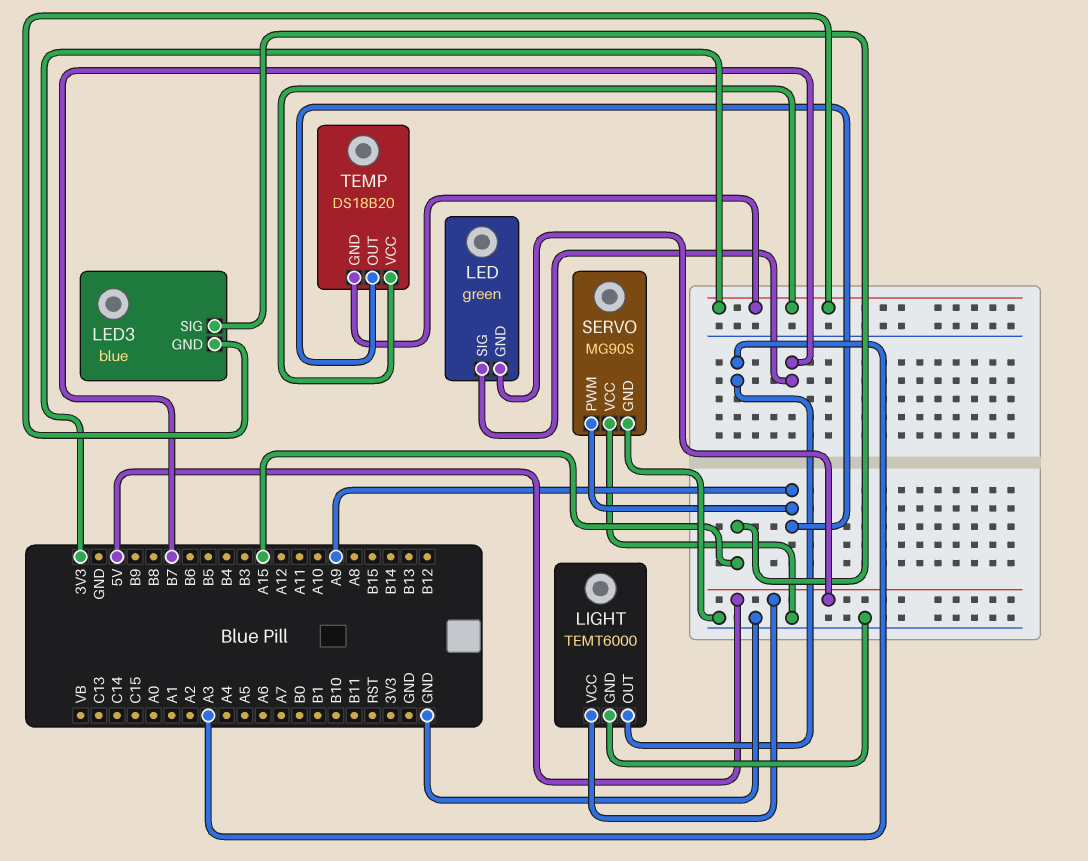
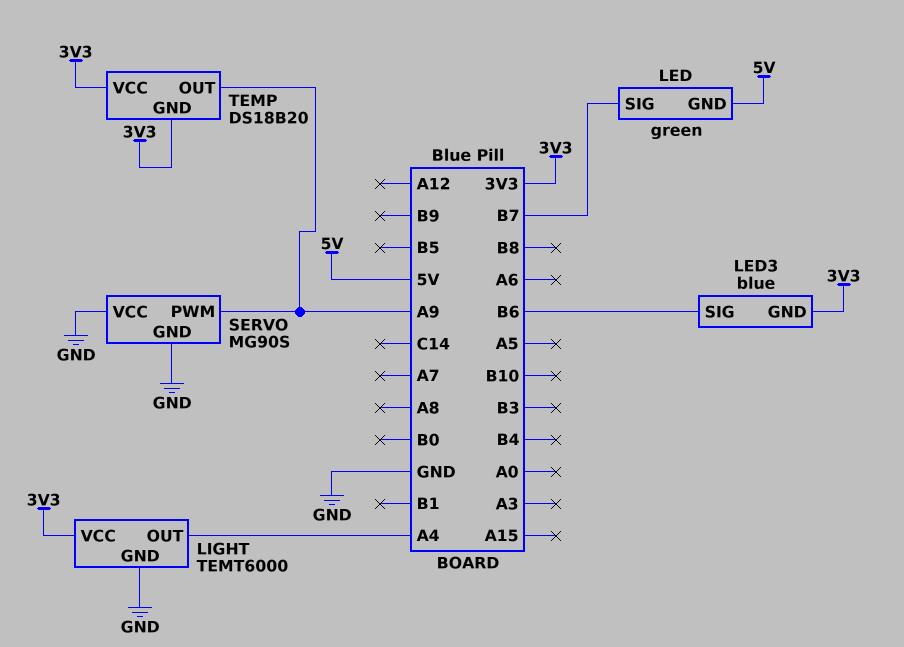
LED3 pin SIG: A15 -> B6
LIGHT pin OUT: A3 -> A4
LIGHT pin VCC: 5V -> 3V3

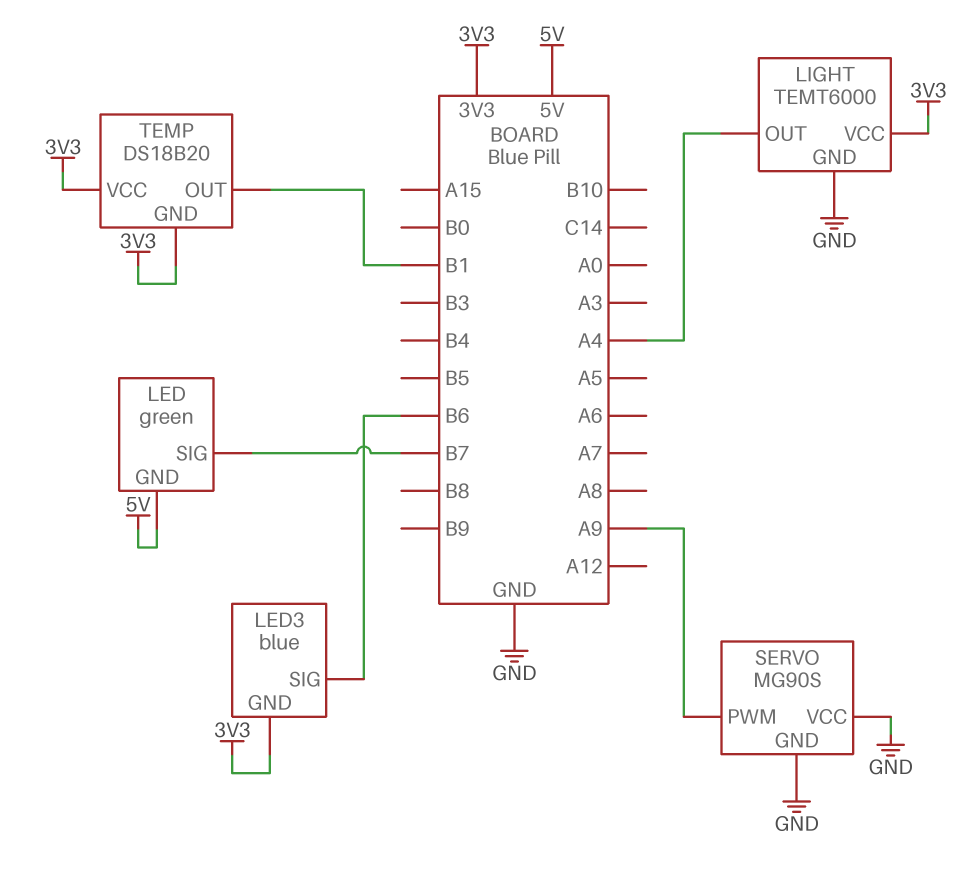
TEMP pin OUT: A9 -> B1

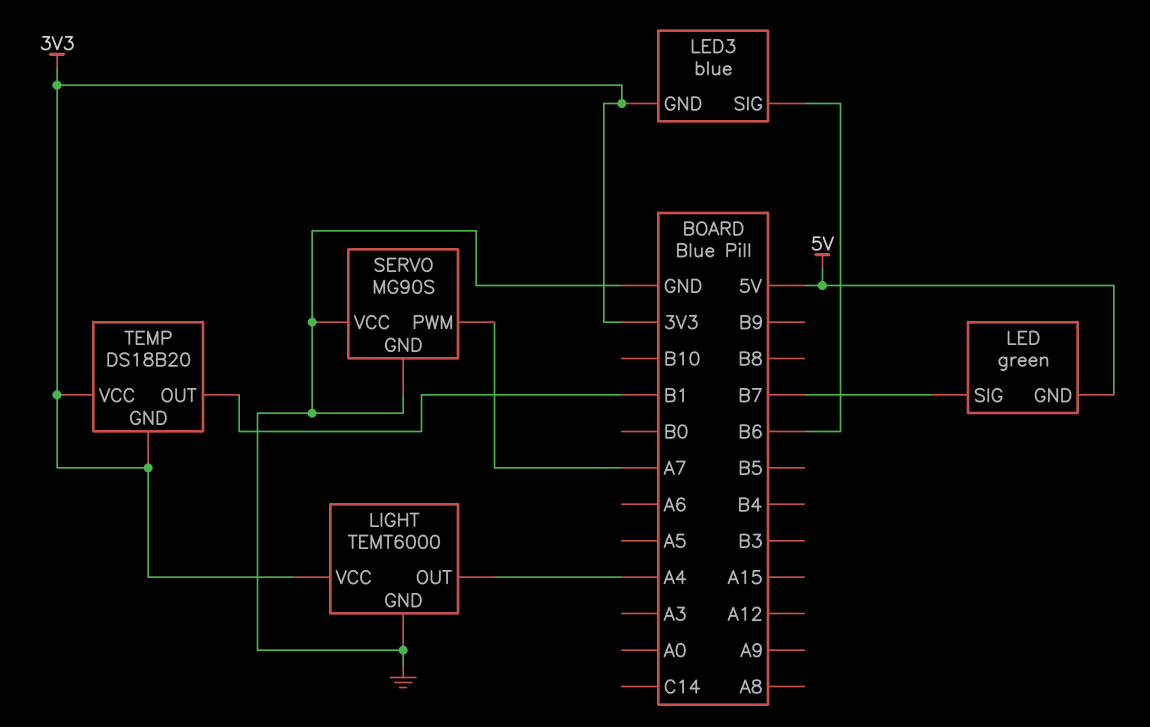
SERVO pin PWM: A9 -> A7

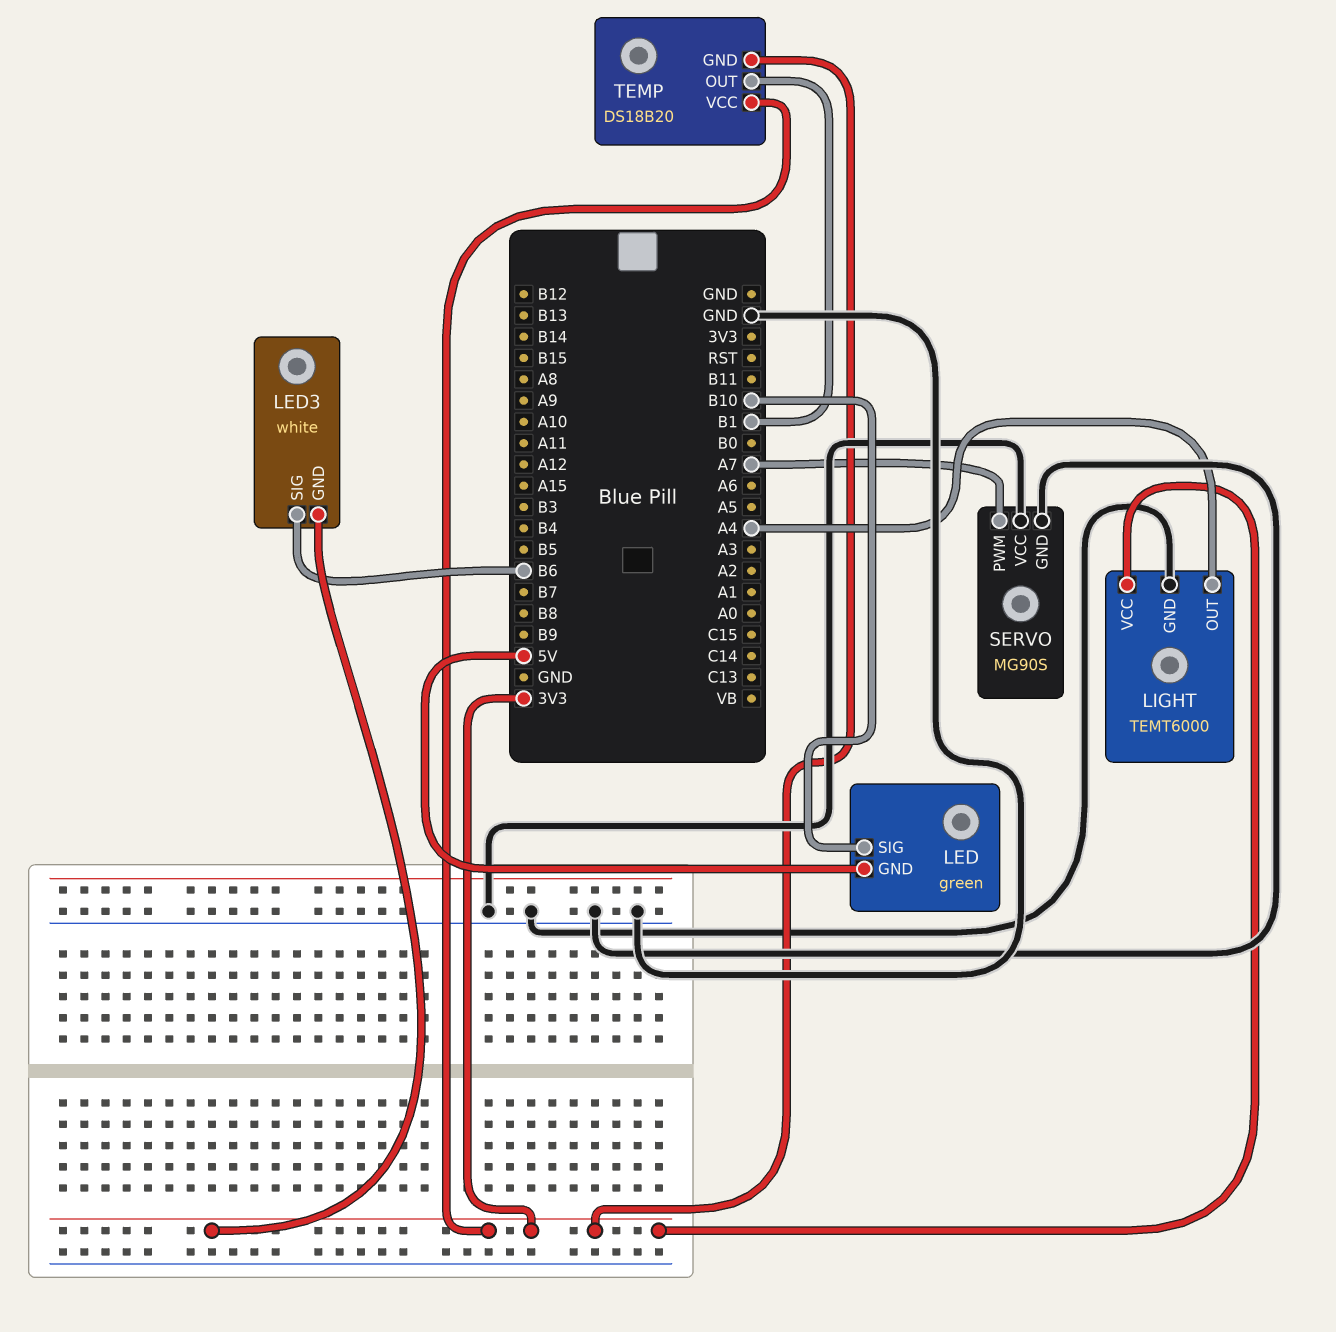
LED pin SIG: B7 -> B10
LED3: blue -> white

